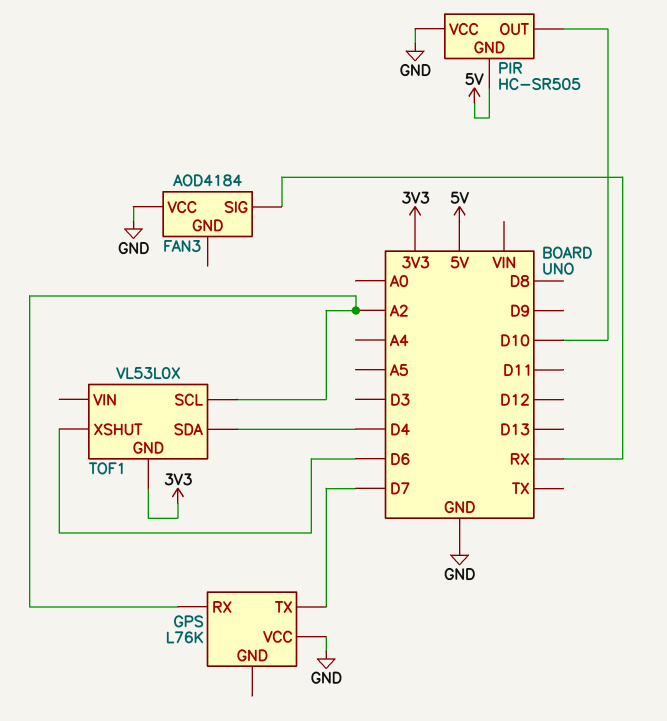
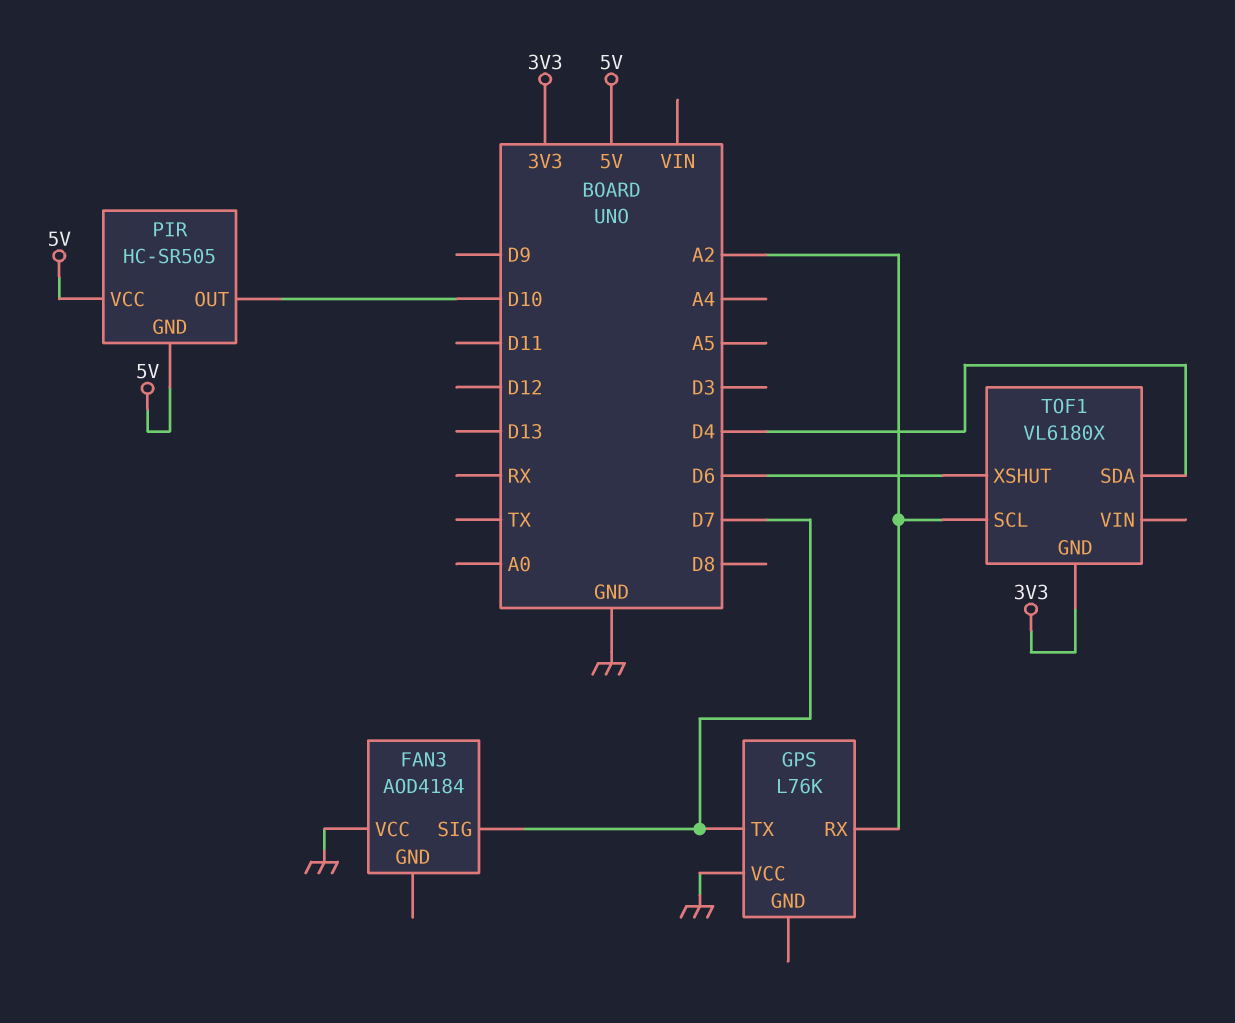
FAN3 pin SIG: RX -> D7
PIR pin VCC: GND -> 5V
TOF1: VL53L0X -> VL6180X

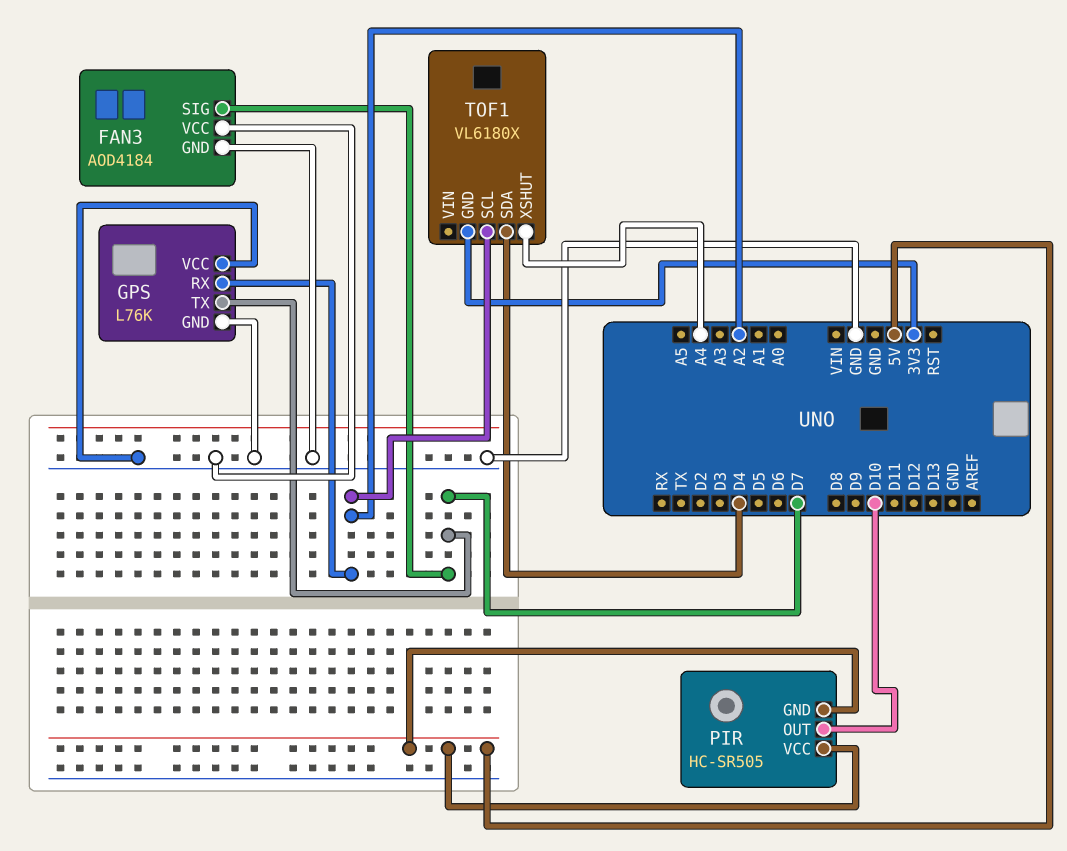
FAN3 pin GND: none -> GND
GPS pin GND: none -> GND
TOF1 pin XSHUT: D6 -> A4

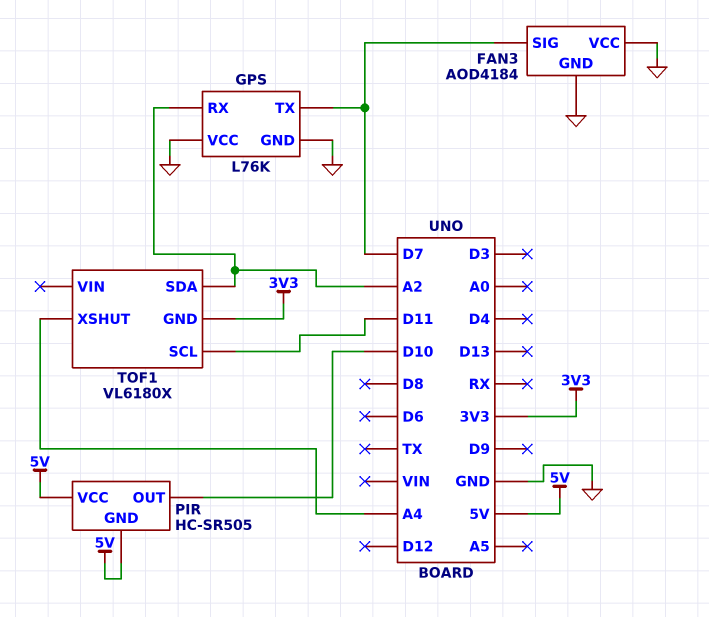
TOF1 pin SCL: A2 -> D11
TOF1 pin SDA: D4 -> A2

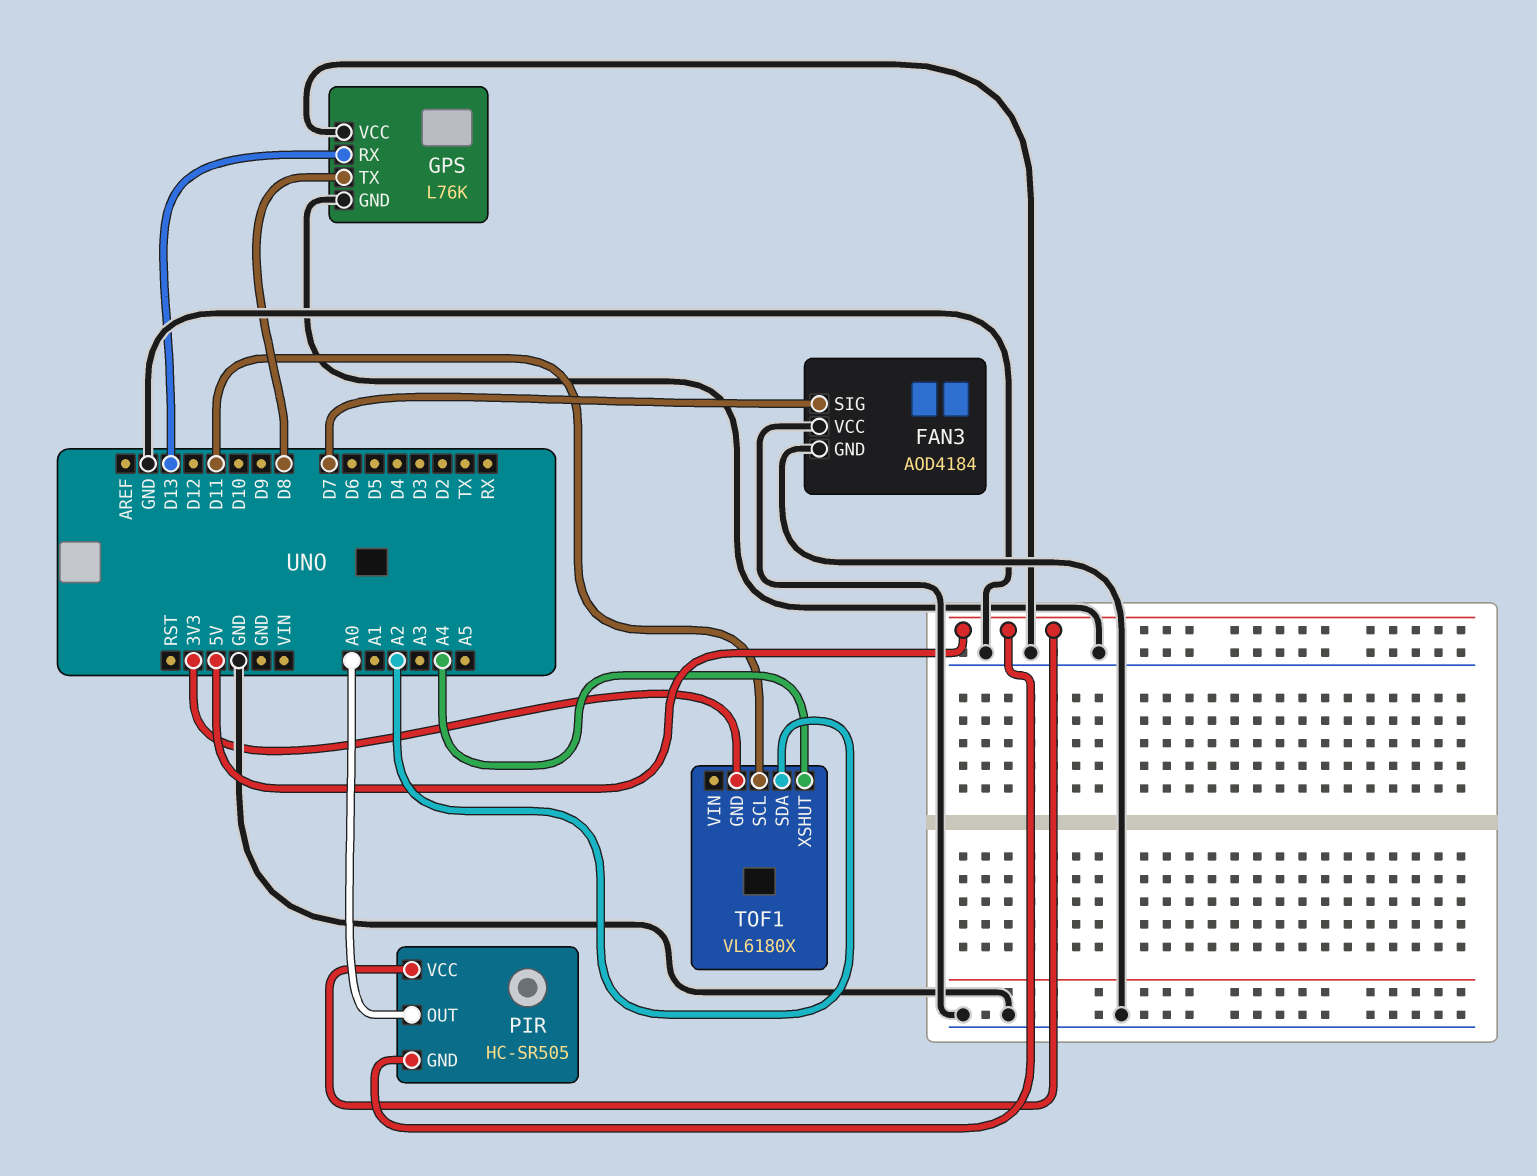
GPS pin RX: A2 -> D13
GPS pin TX: D7 -> D8
PIR pin OUT: D10 -> A0

